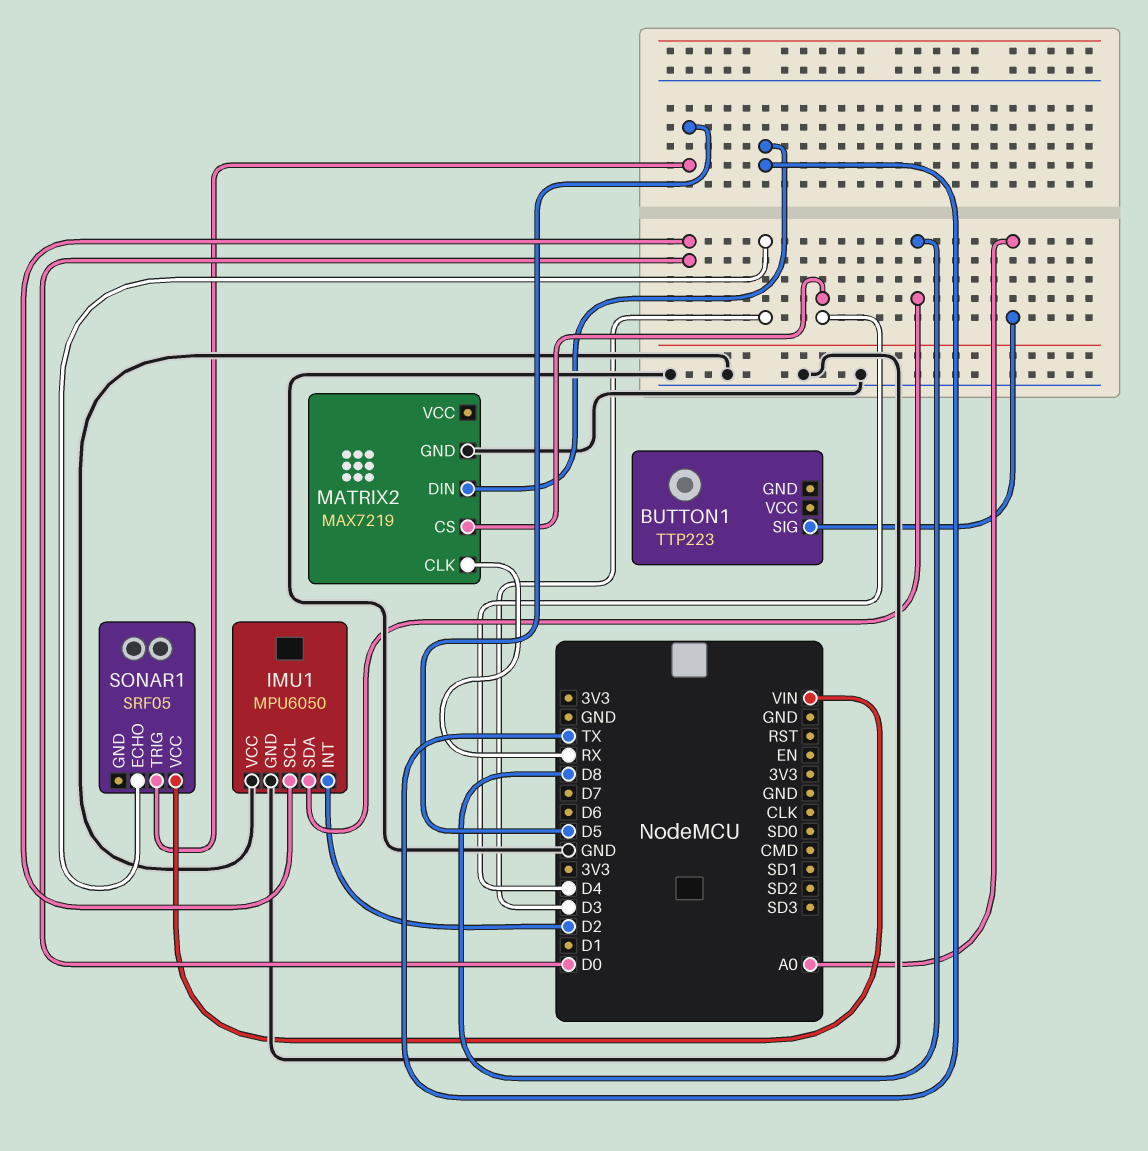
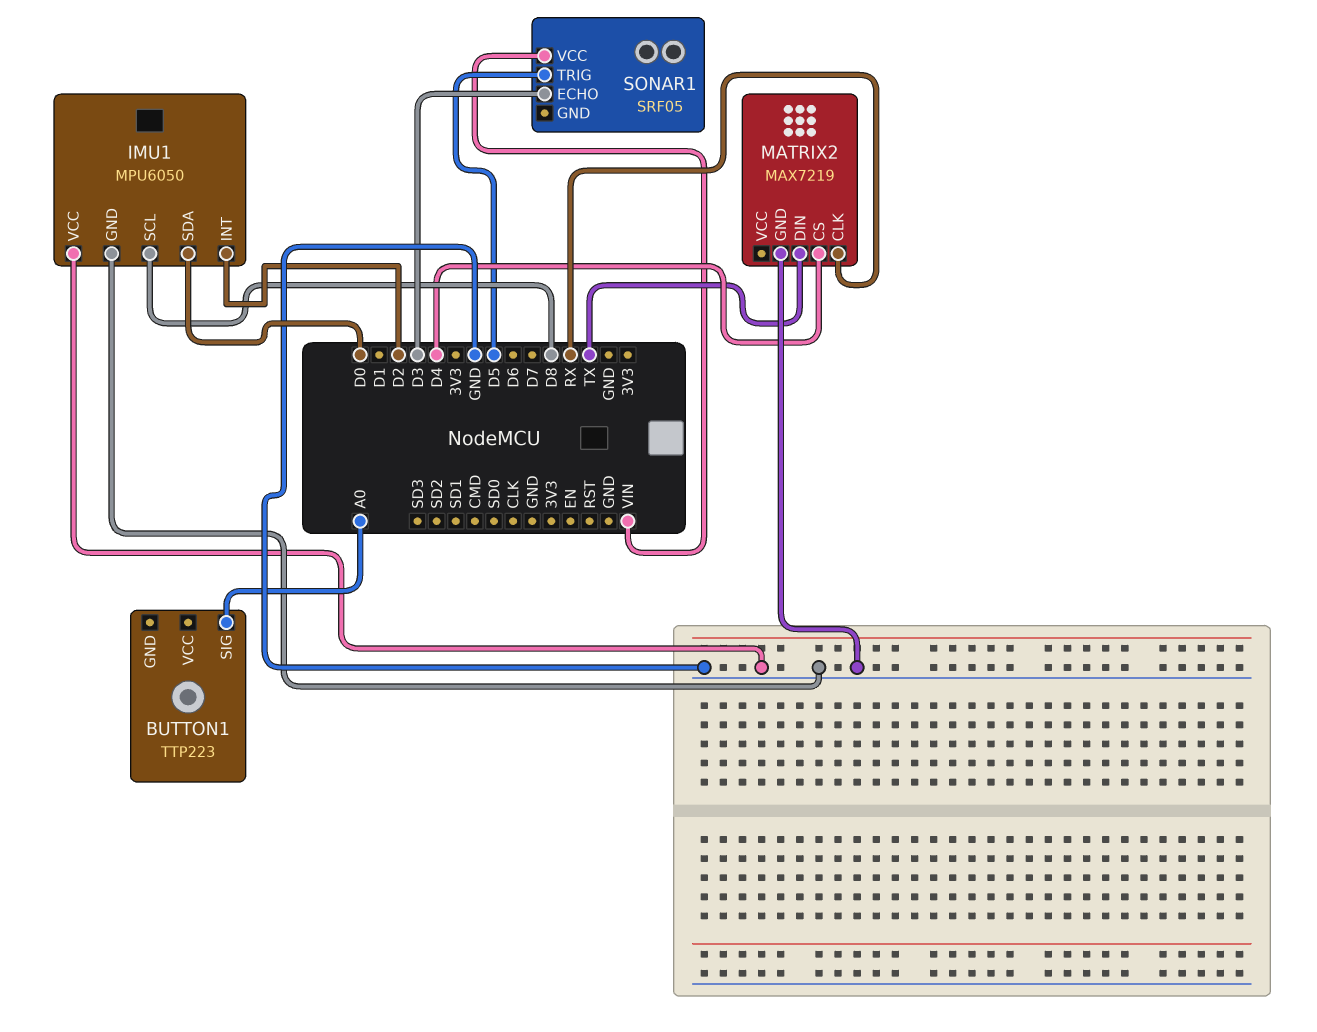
IMU1 pin SCL: D0 -> D8
IMU1 pin SDA: D8 -> D0

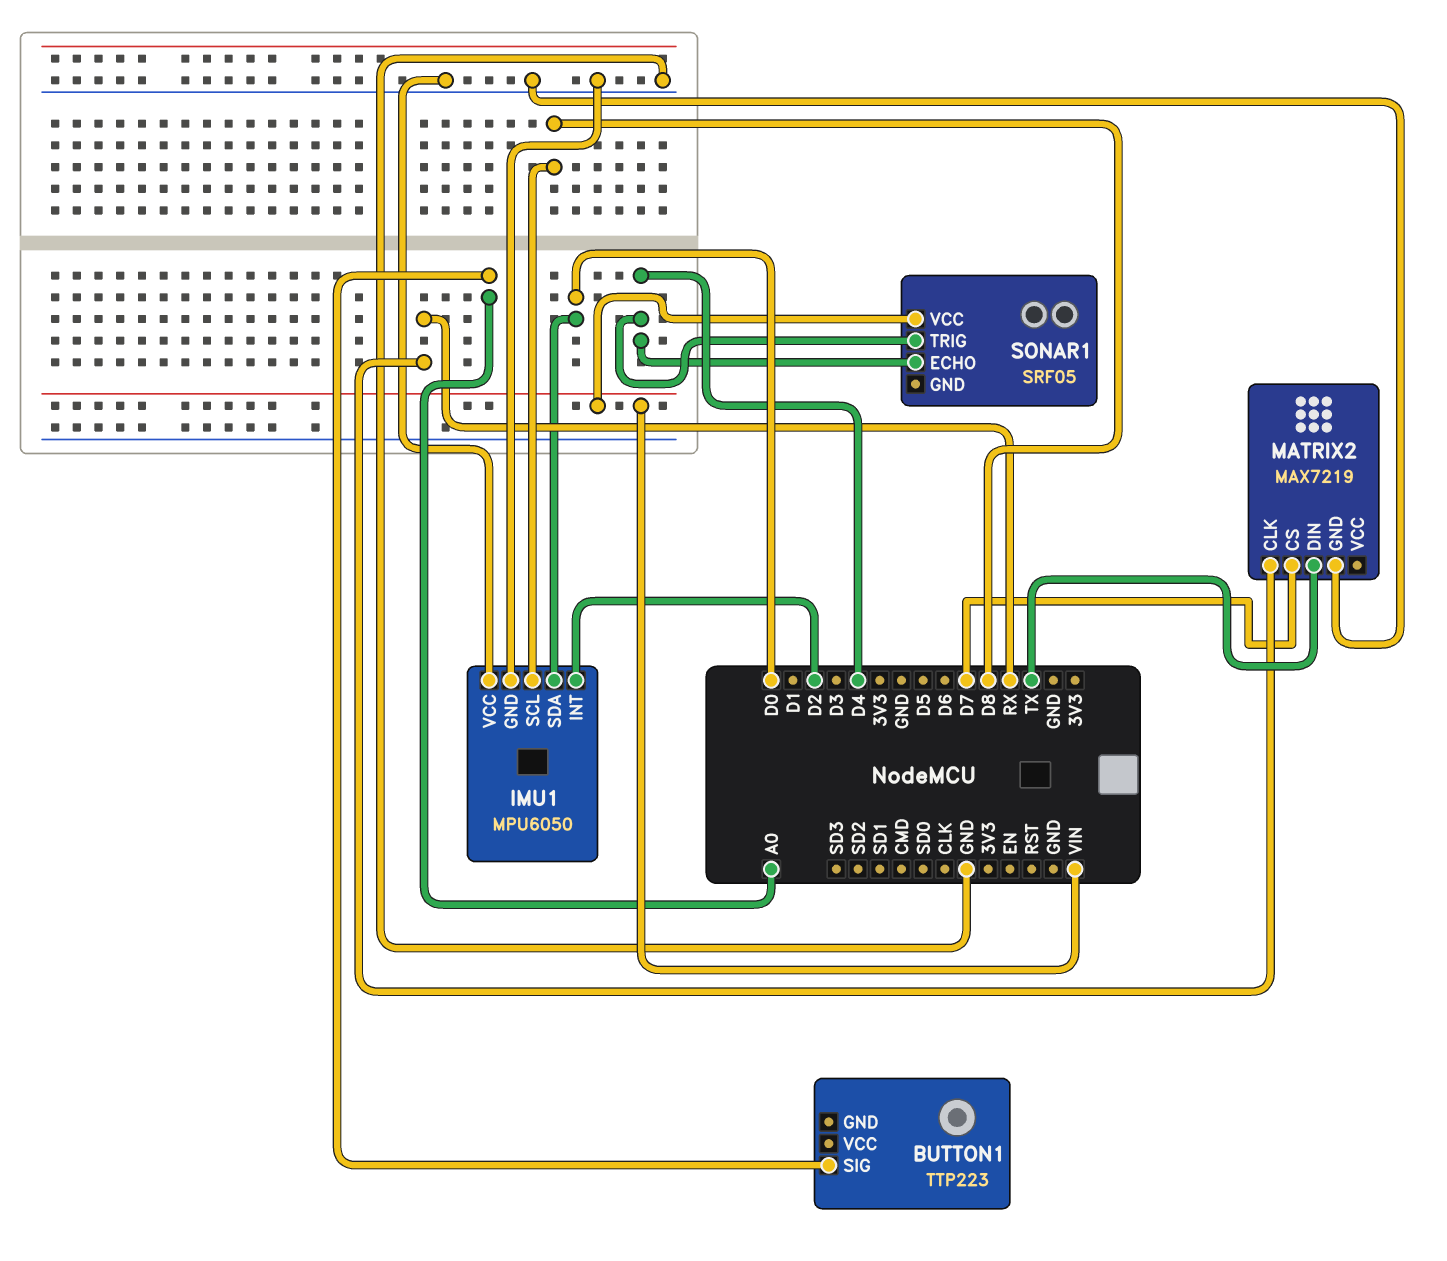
MATRIX2 pin CS: D4 -> D7
SONAR1 pin ECHO: D3 -> D4
SONAR1 pin TRIG: D5 -> D4

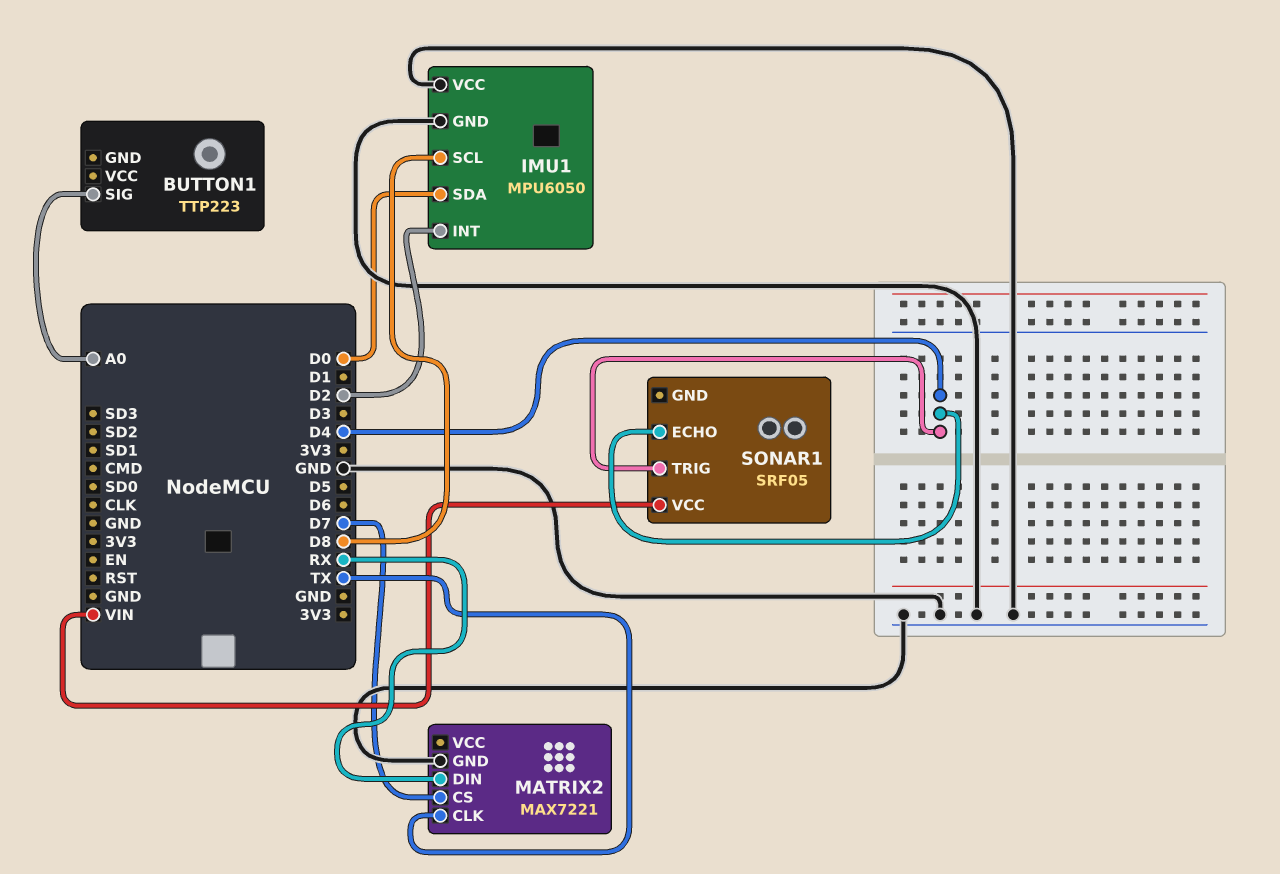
MATRIX2: MAX7219 -> MAX7221
MATRIX2 pin CLK: RX -> TX
MATRIX2 pin DIN: TX -> RX

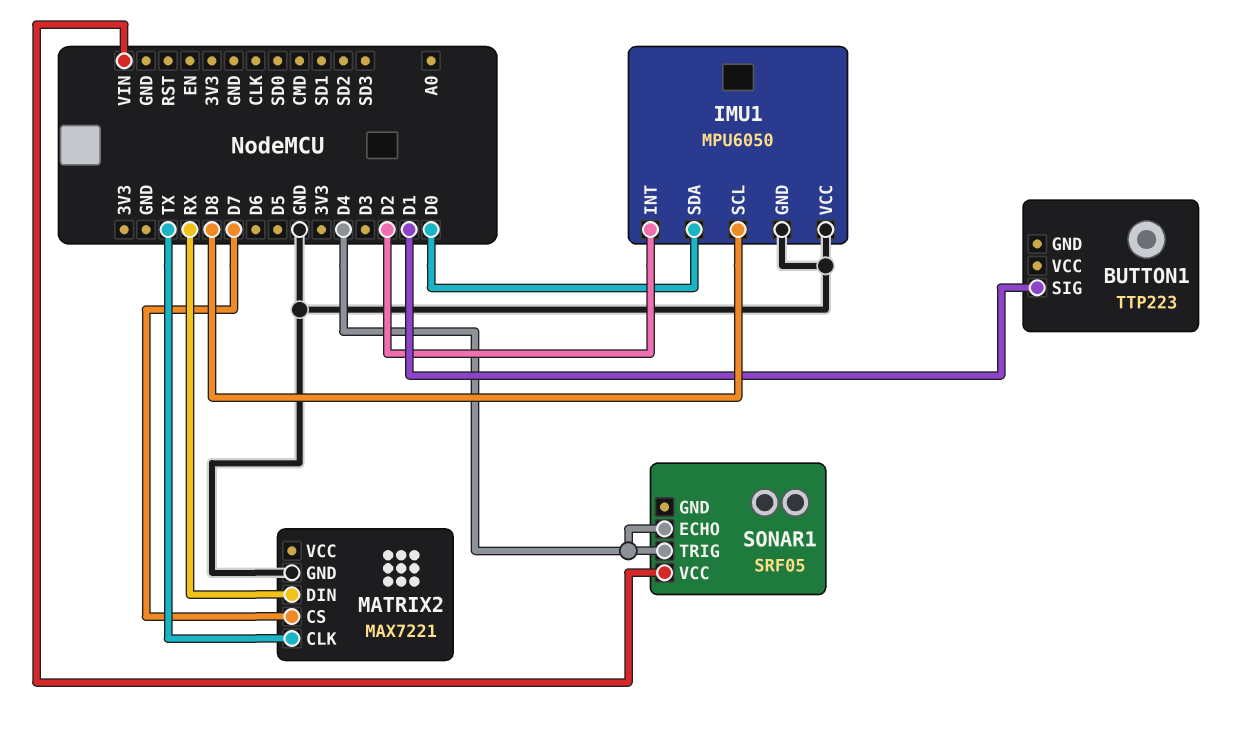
BUTTON1 pin SIG: A0 -> D1

